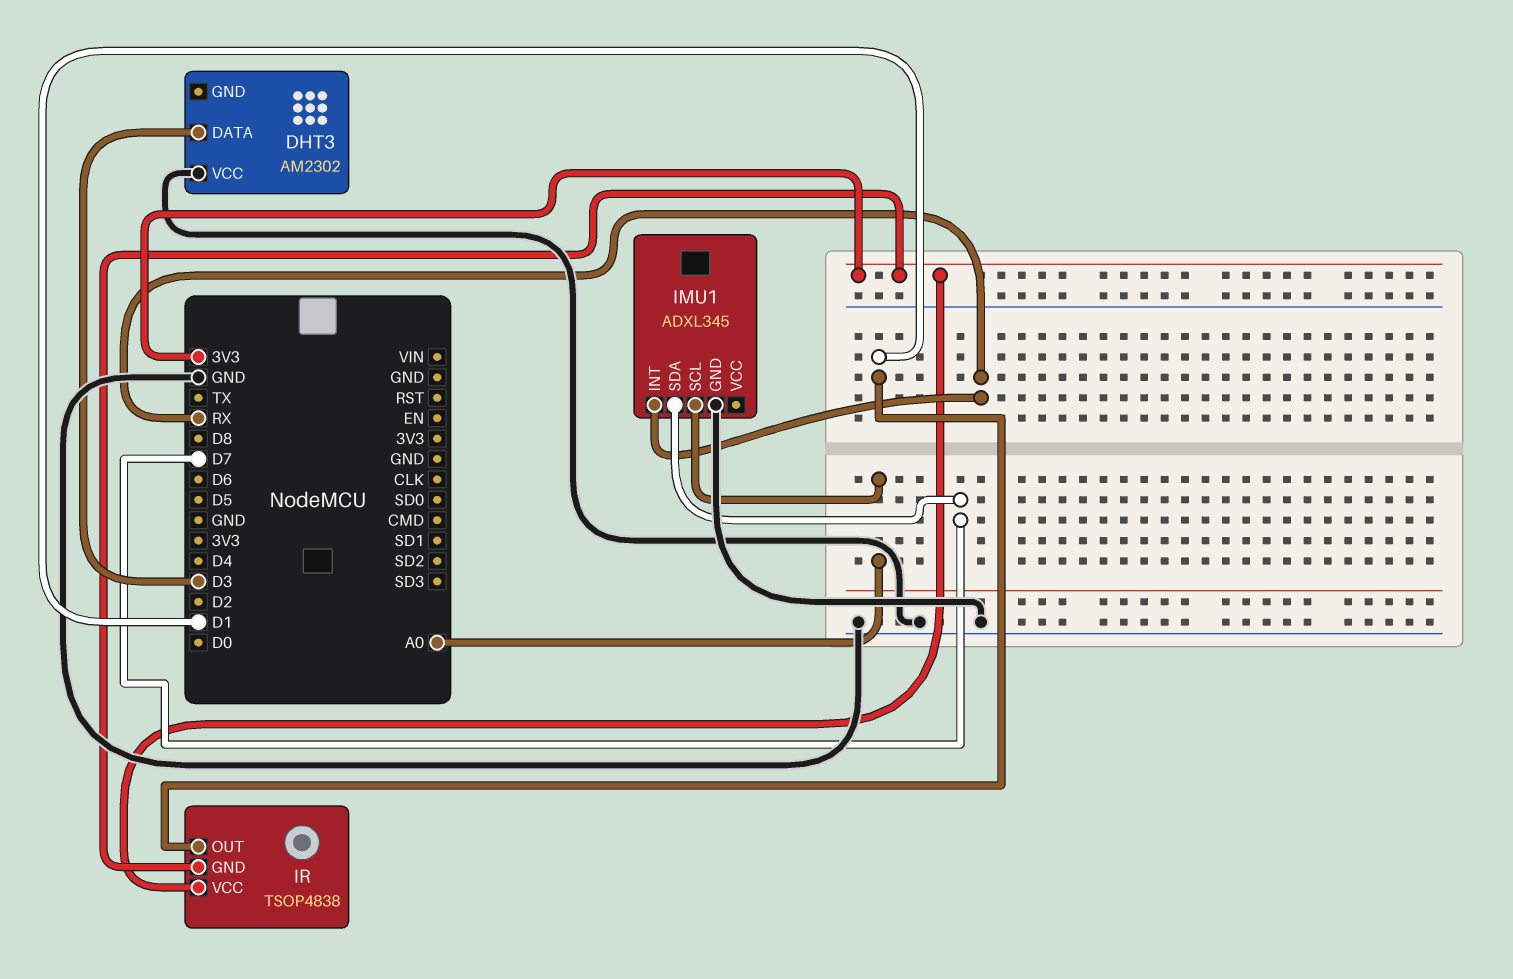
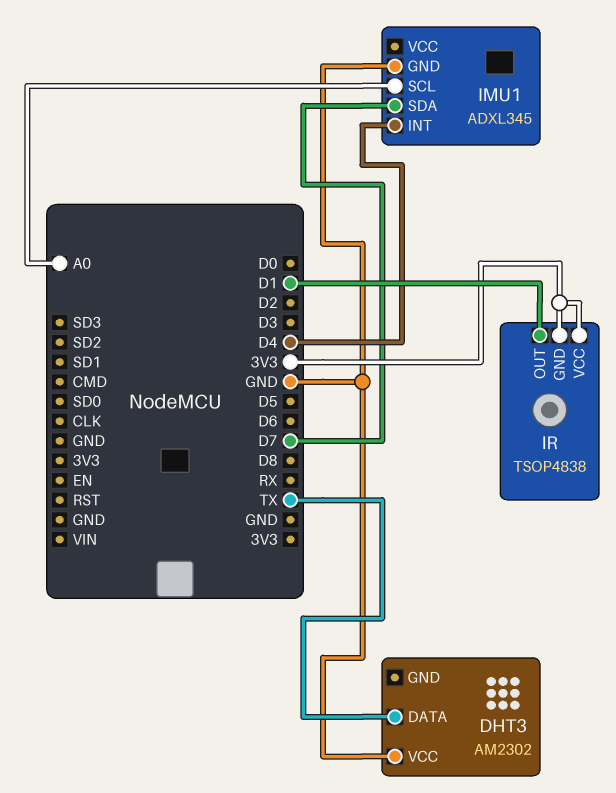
DHT3 pin DATA: D3 -> TX
IMU1 pin INT: RX -> D4

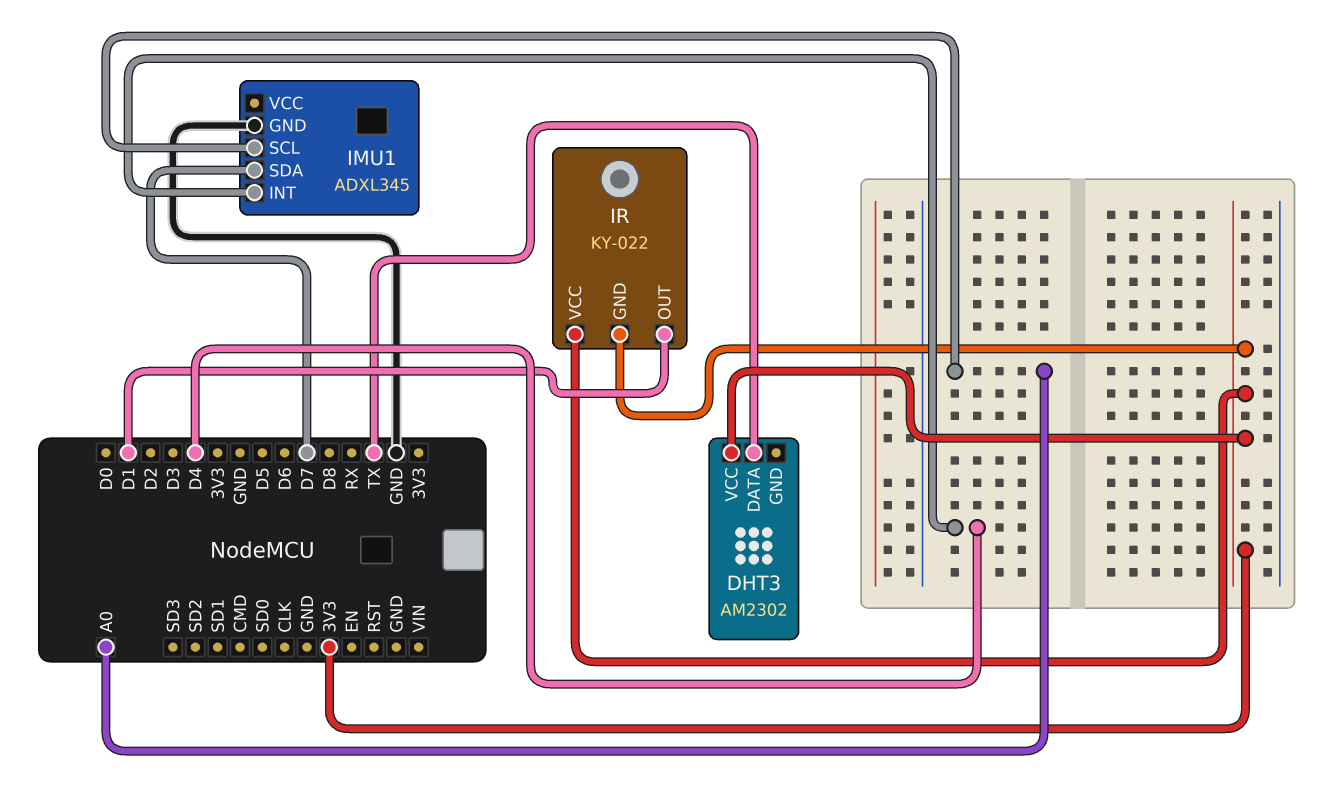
DHT3 pin VCC: GND -> 3V3
IR: TSOP4838 -> KY-022

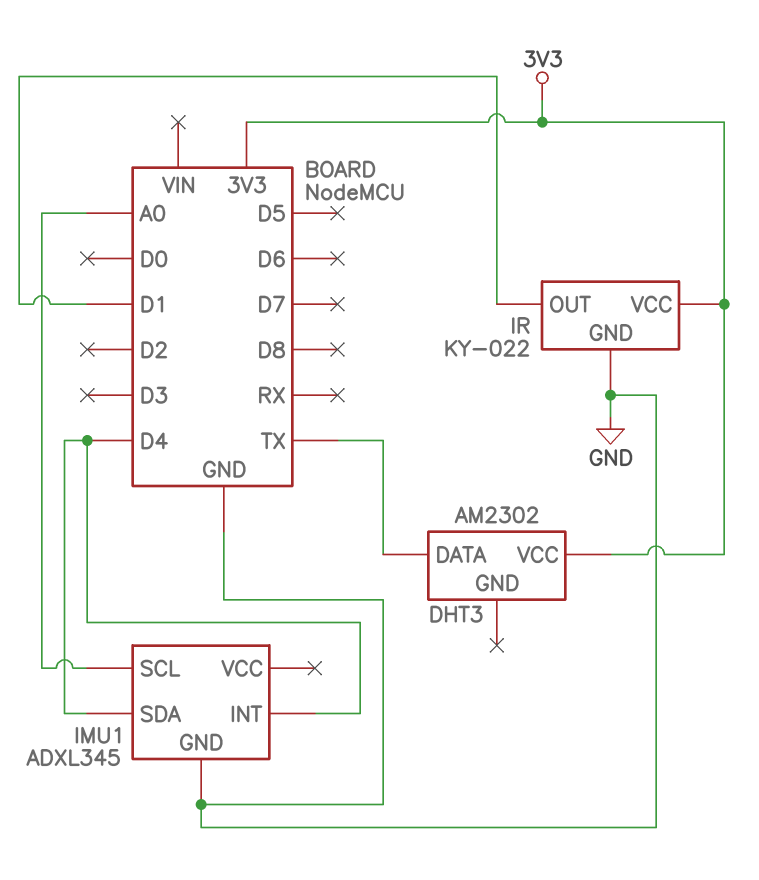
IMU1 pin SDA: D7 -> D4
IR pin GND: 3V3 -> GND

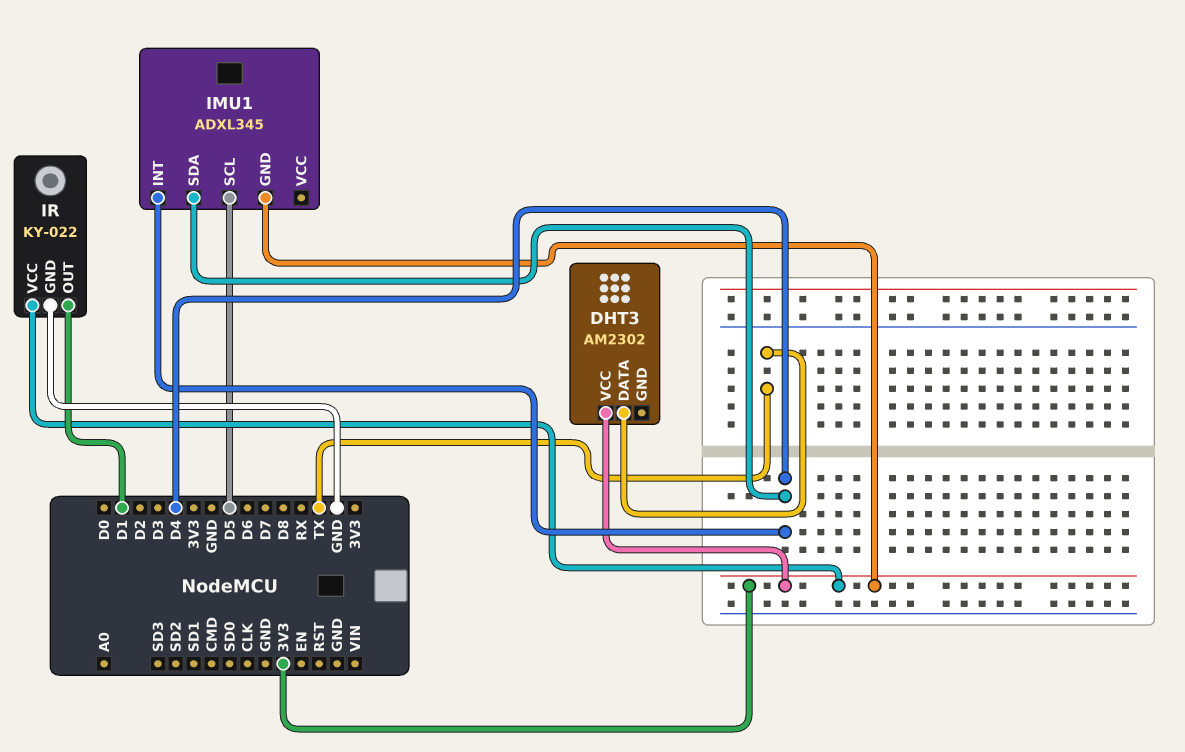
IMU1 pin GND: GND -> 3V3
IMU1 pin SCL: A0 -> D5

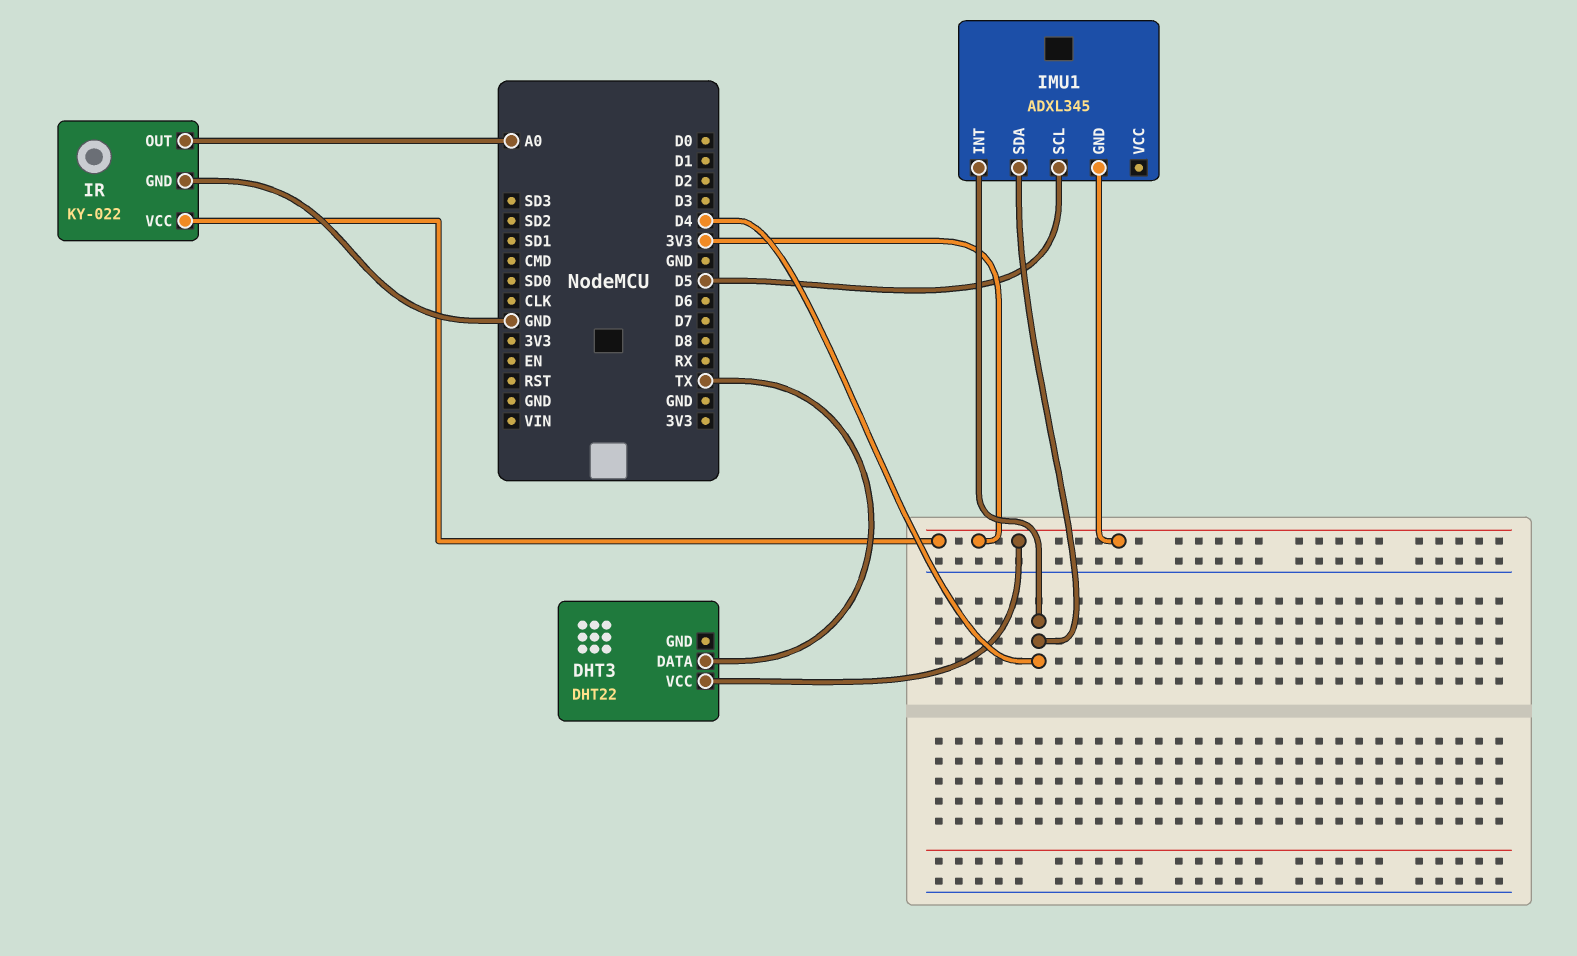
DHT3: AM2302 -> DHT22
IR pin OUT: D1 -> A0

